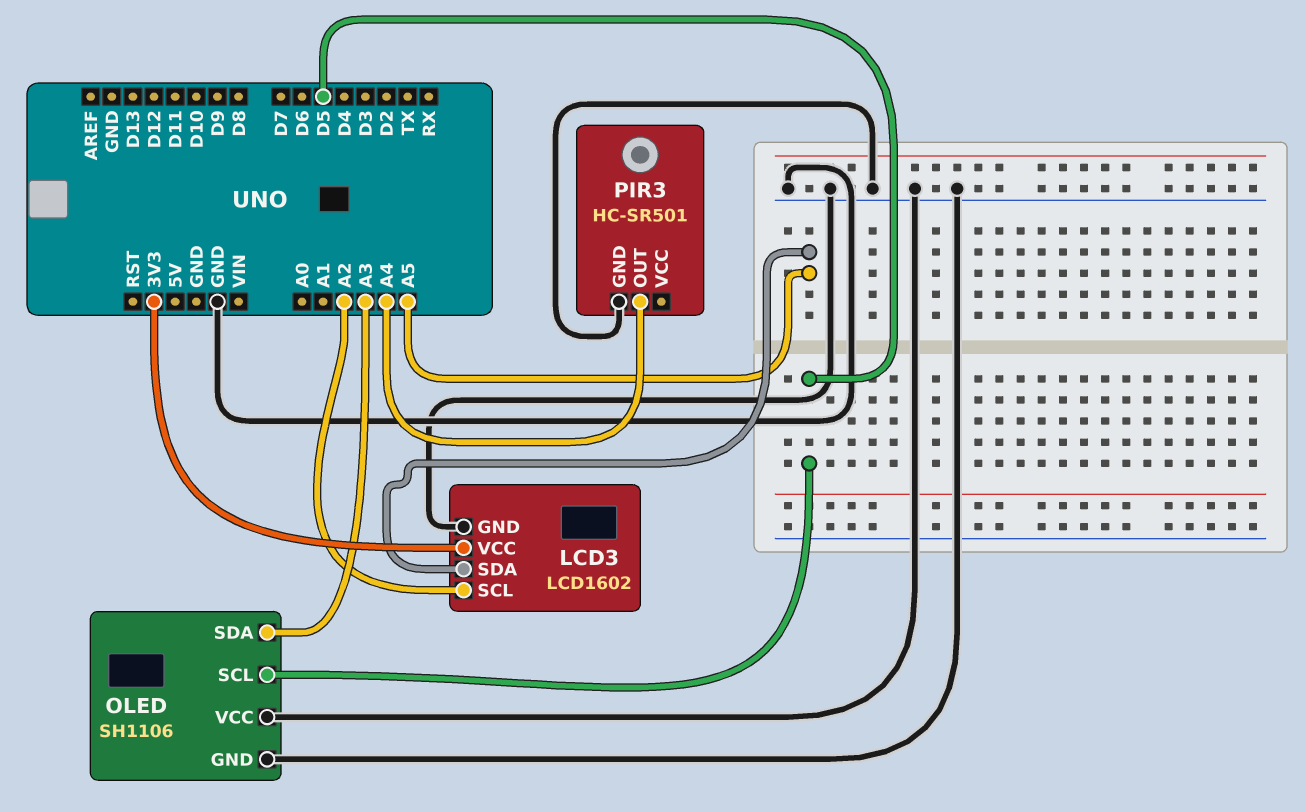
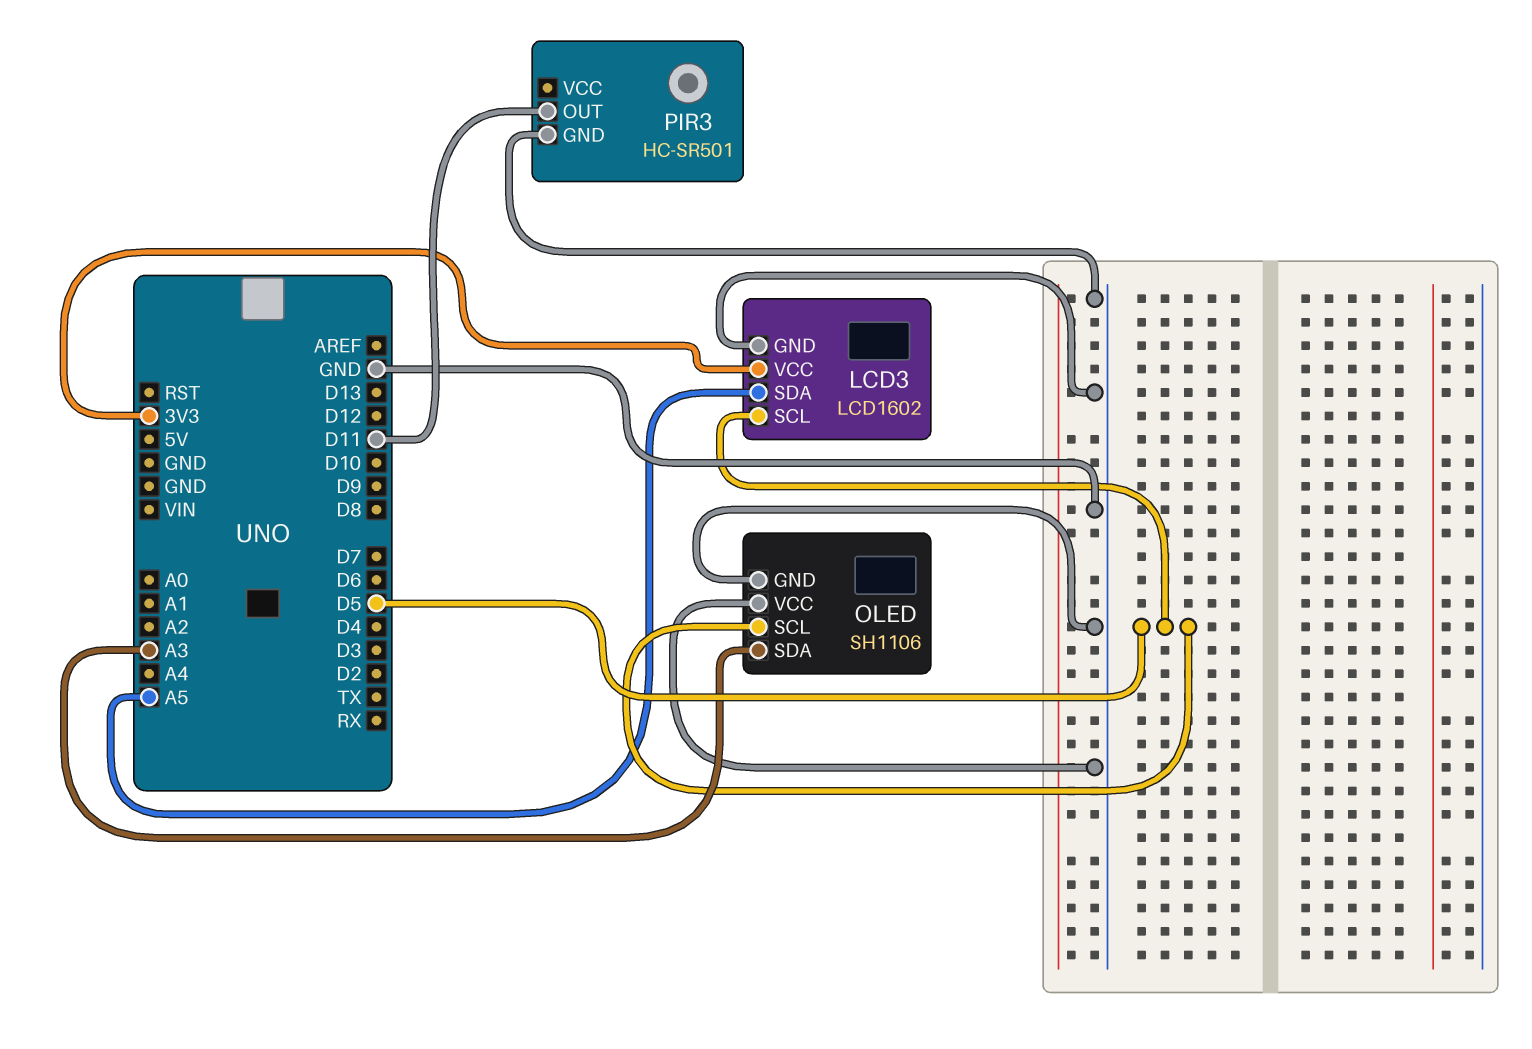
LCD3 pin SCL: A2 -> D5
PIR3 pin OUT: A4 -> D11

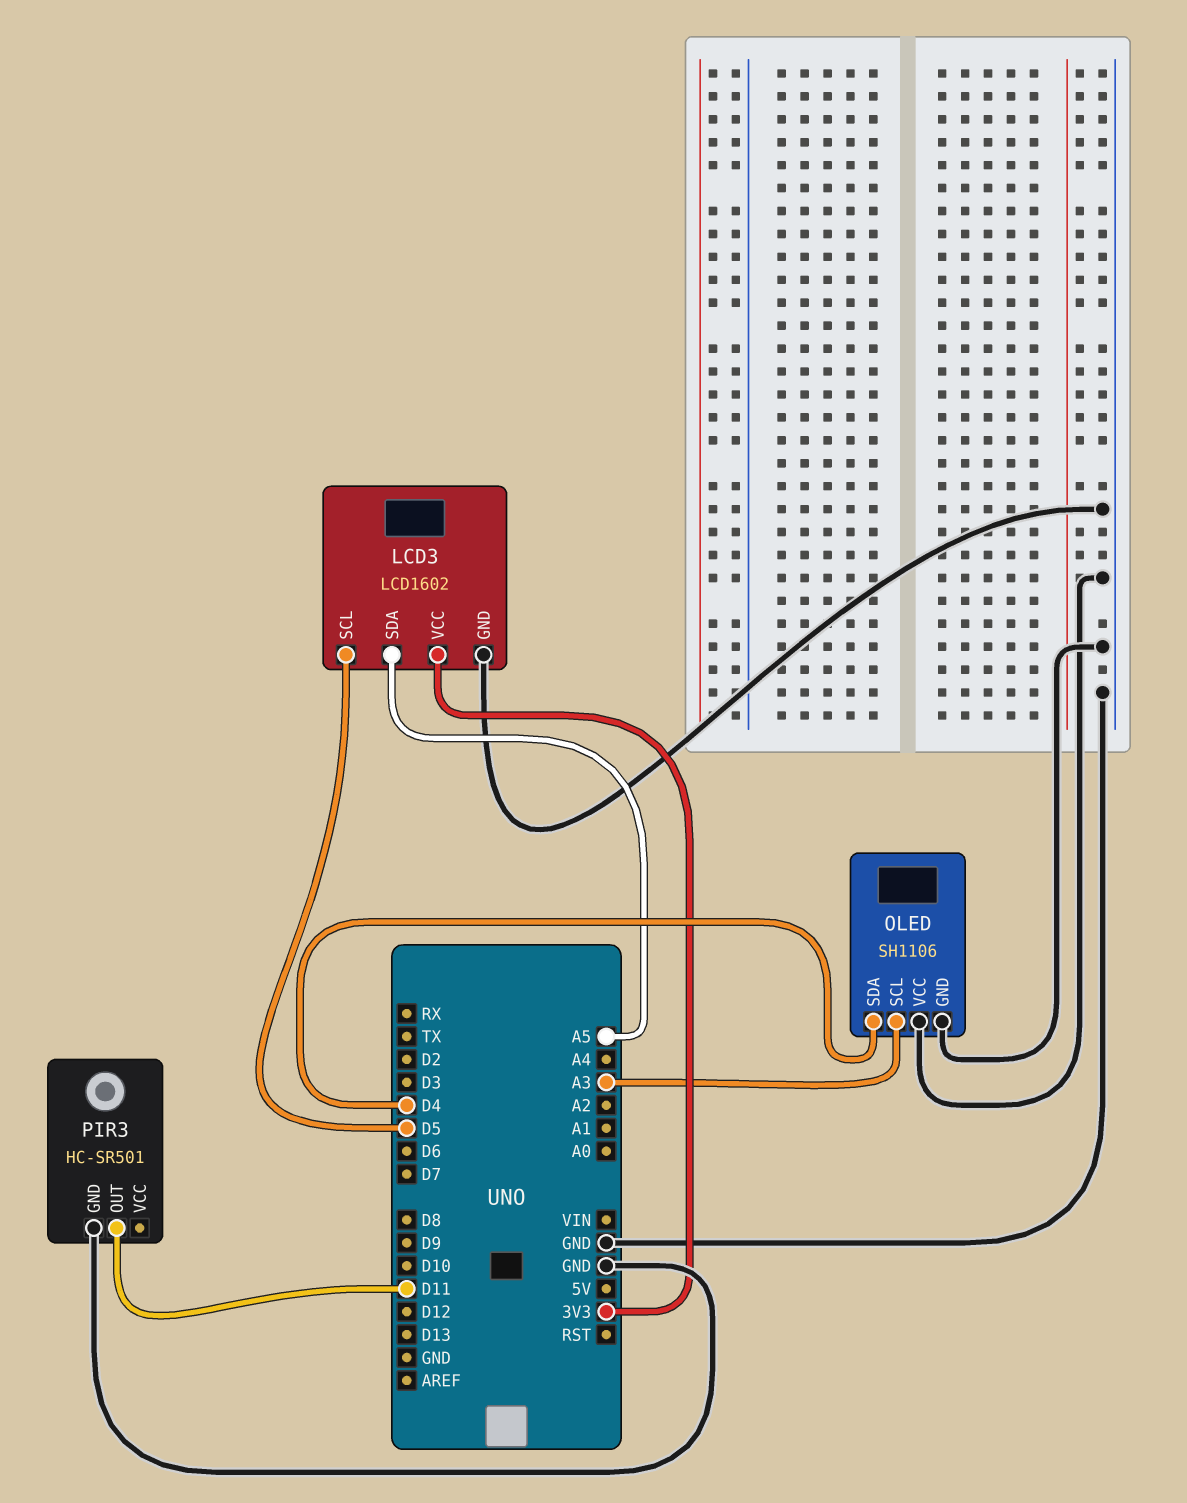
OLED pin SCL: D5 -> A3
OLED pin SDA: A3 -> D4

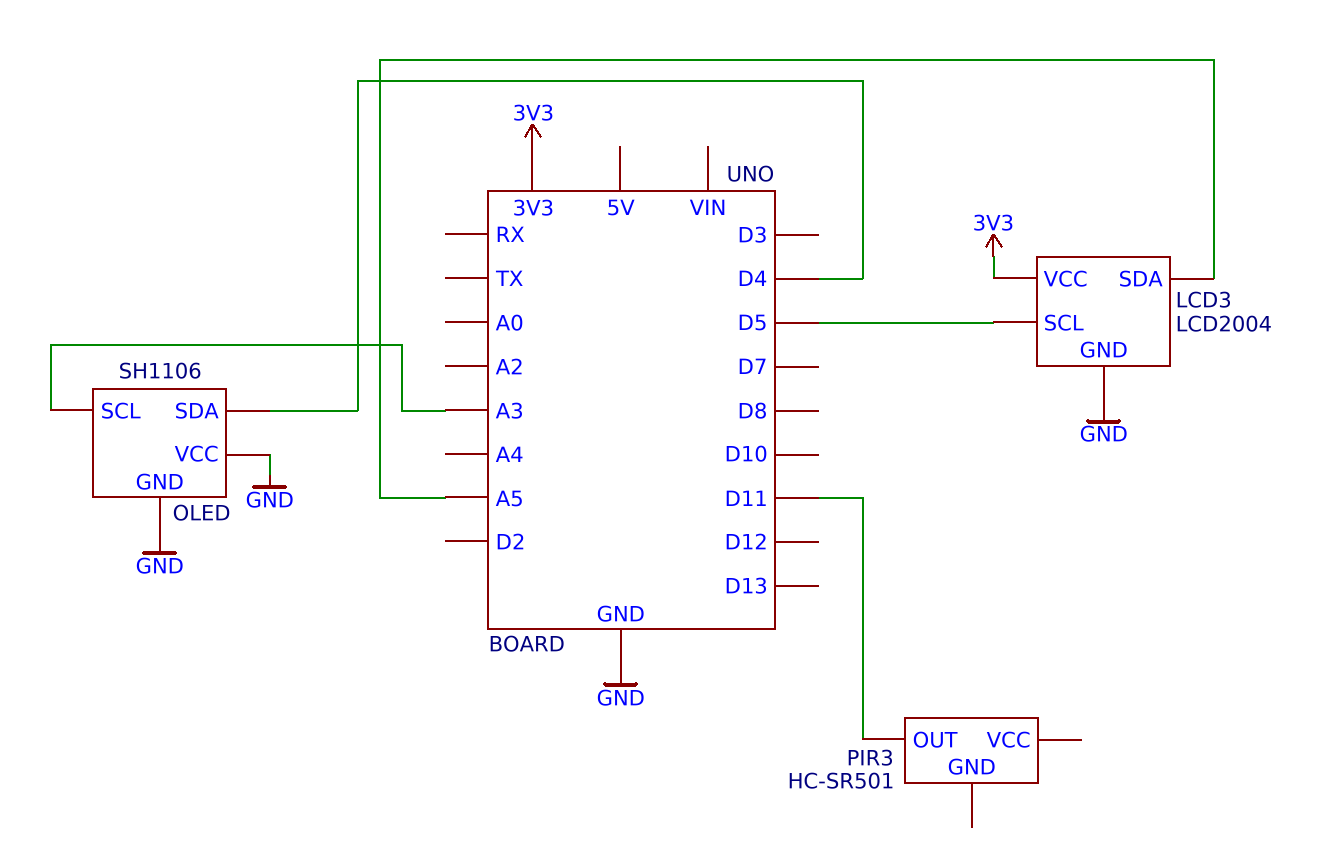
LCD3: LCD1602 -> LCD2004
PIR3 pin GND: GND -> none

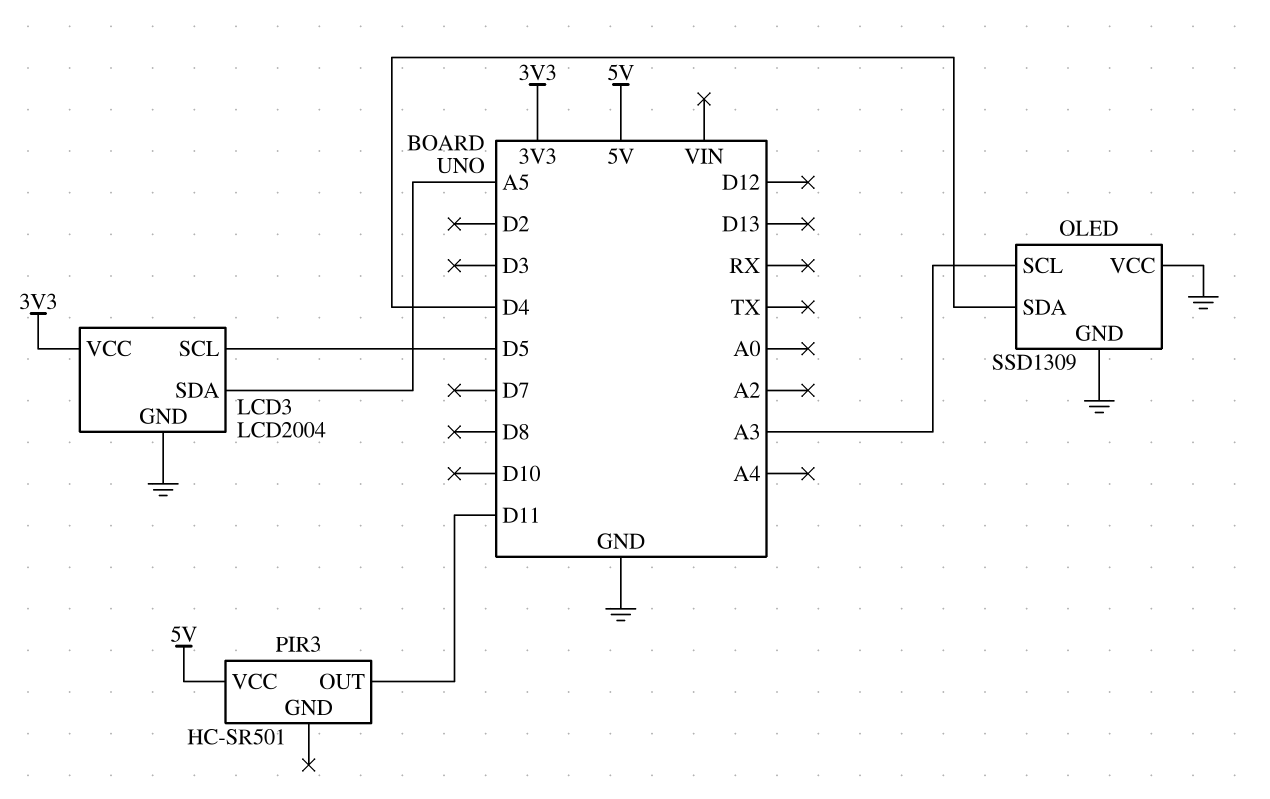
OLED: SH1106 -> SSD1309
PIR3 pin VCC: none -> 5V

